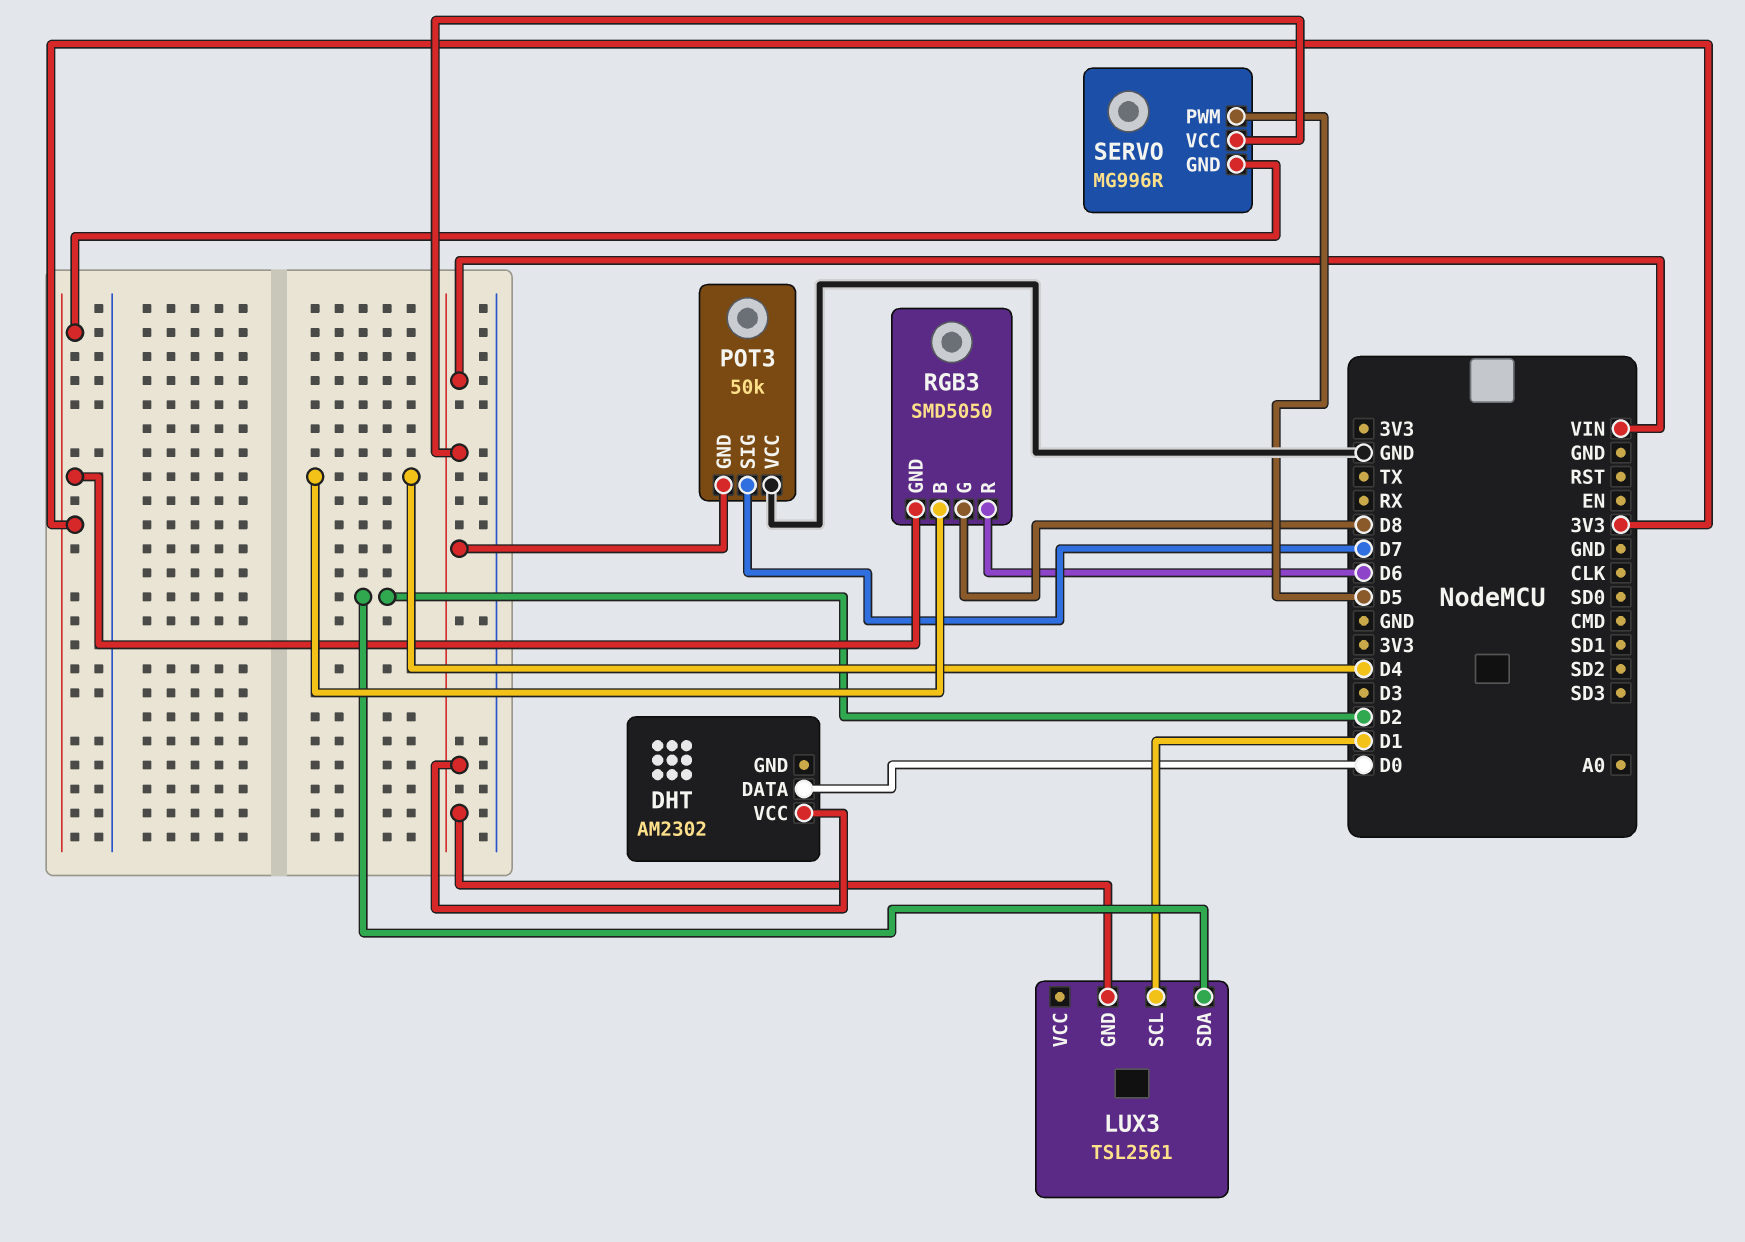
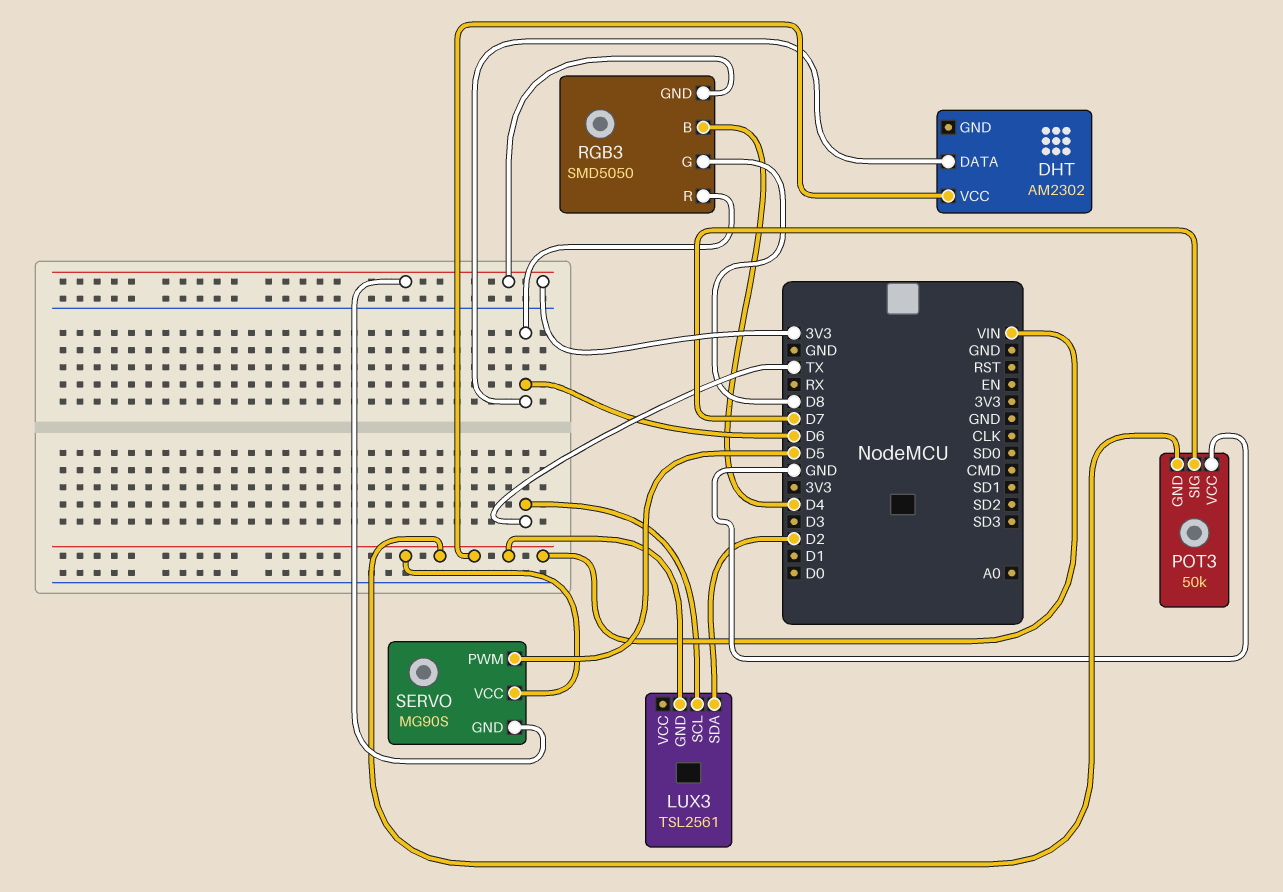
DHT pin DATA: D0 -> D6
LUX3 pin SCL: D1 -> TX
SERVO: MG996R -> MG90S

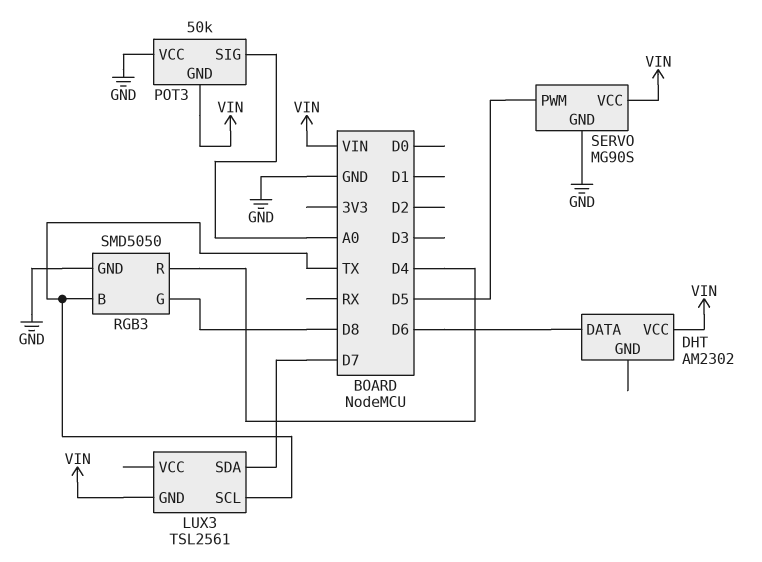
LUX3 pin SDA: D2 -> D7
POT3 pin SIG: D7 -> A0
RGB3 pin B: D4 -> TX
RGB3 pin GND: 3V3 -> GND
RGB3 pin R: D6 -> D4
SERVO pin GND: 3V3 -> GND

